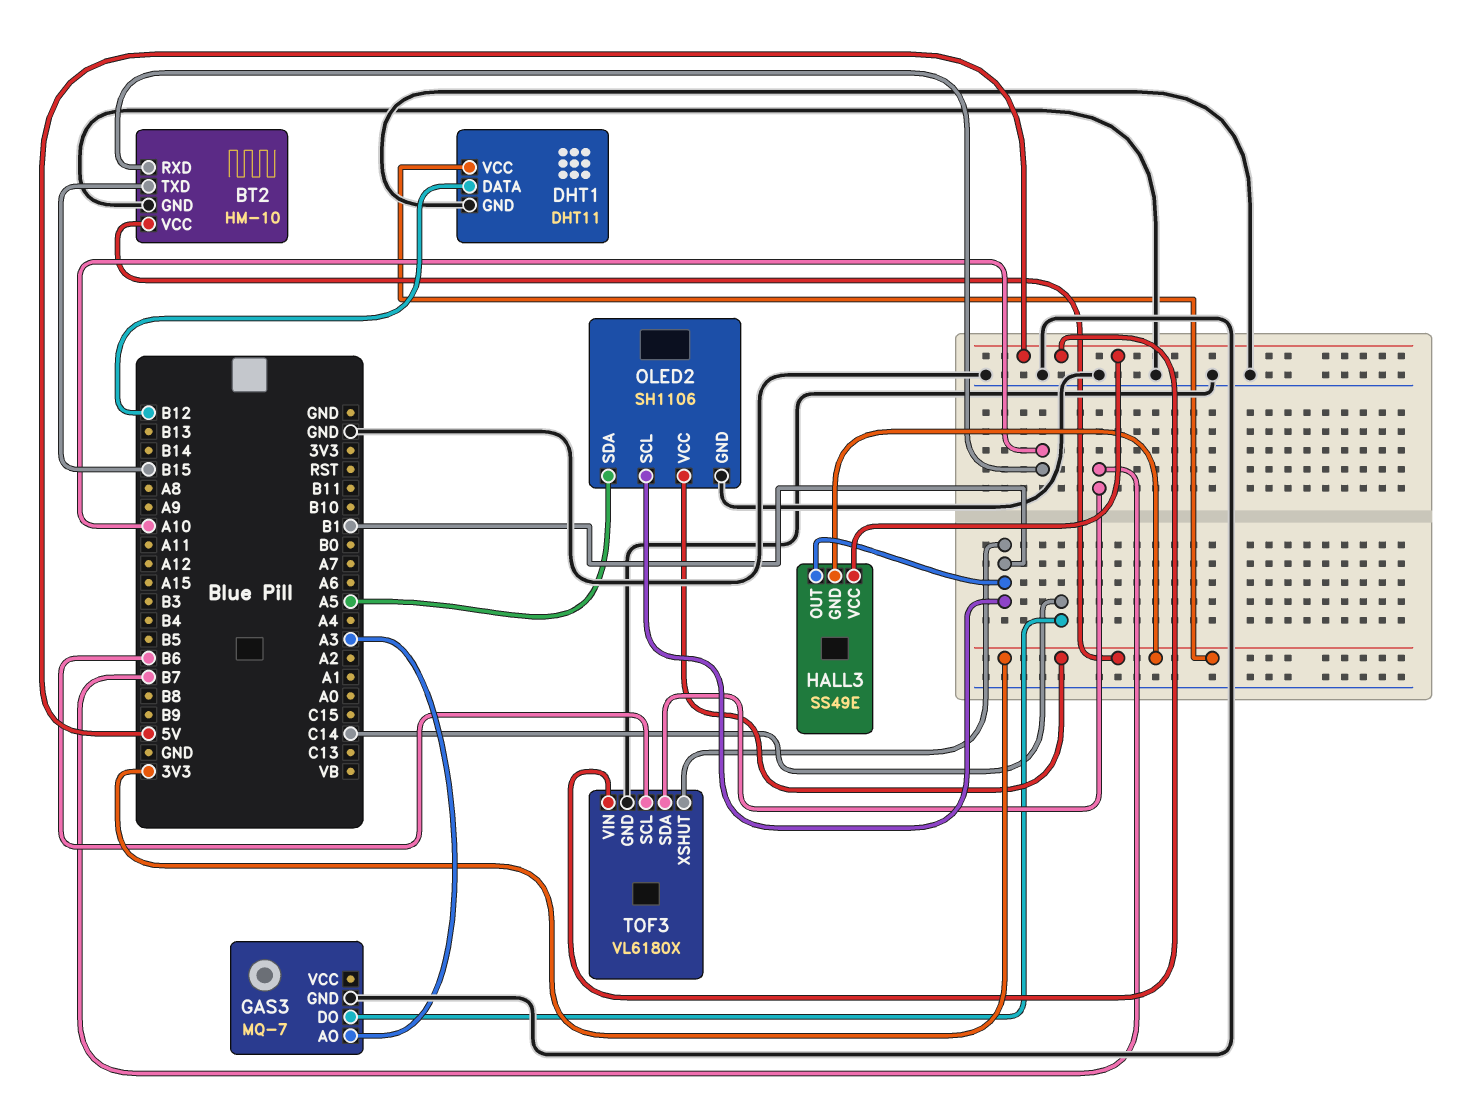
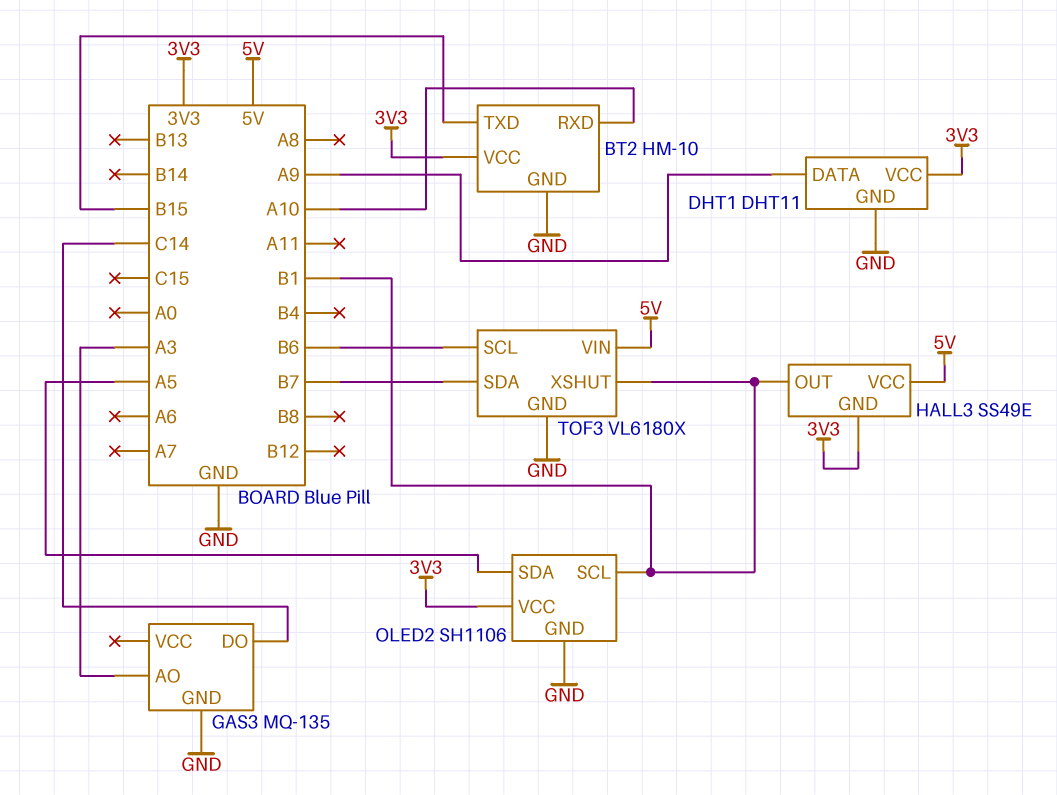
DHT1 pin DATA: B12 -> A9
GAS3: MQ-7 -> MQ-135

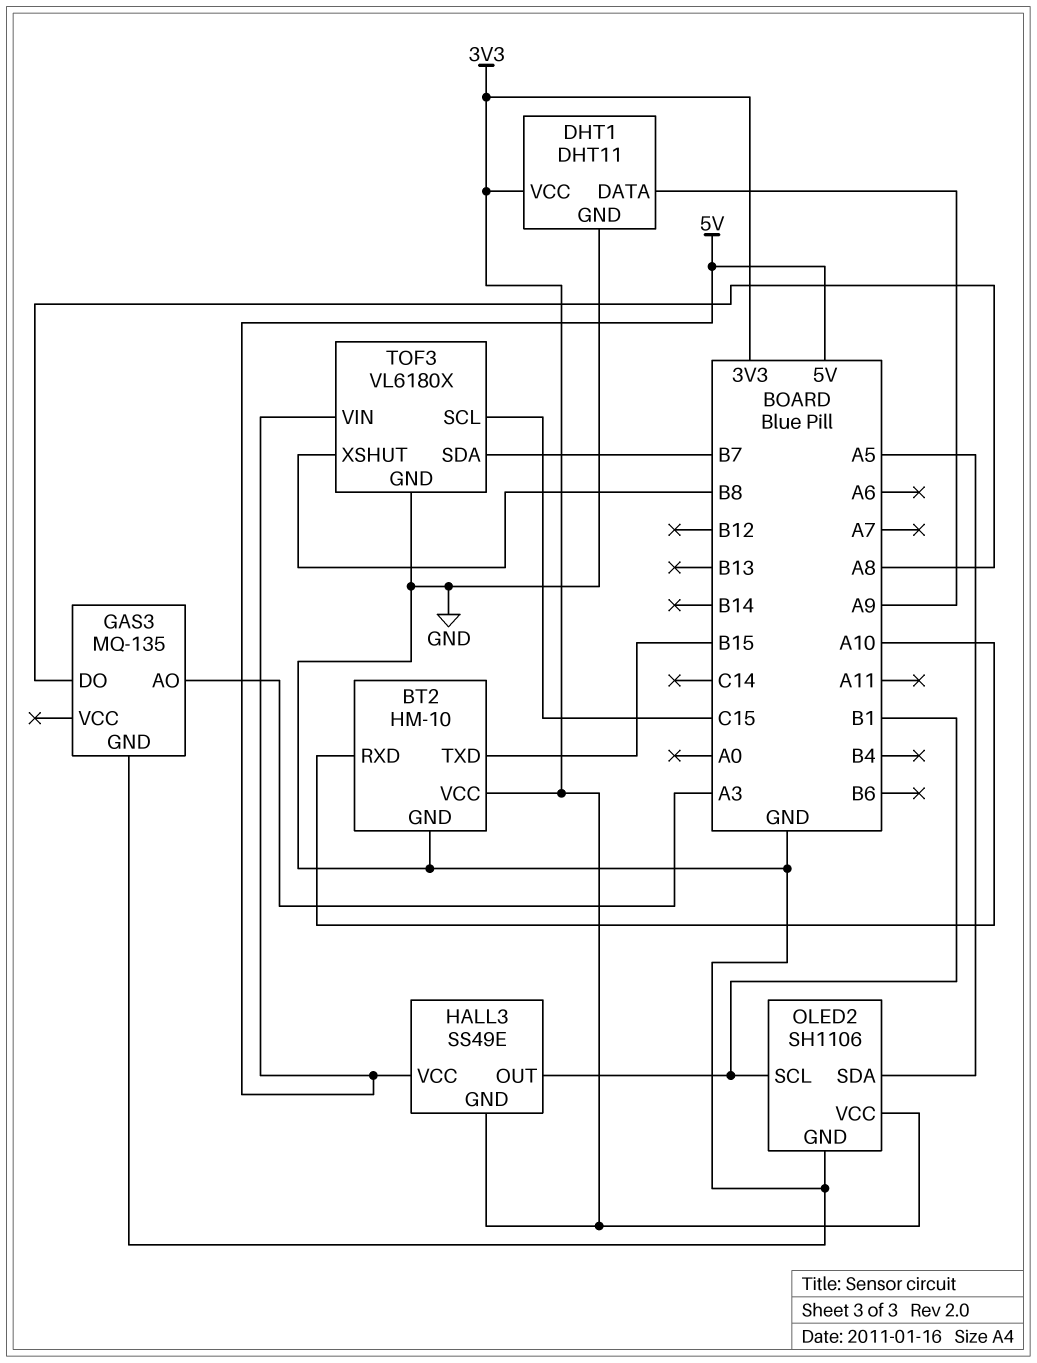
GAS3 pin DO: C14 -> A8
TOF3 pin SCL: B6 -> C15
TOF3 pin XSHUT: B1 -> B8

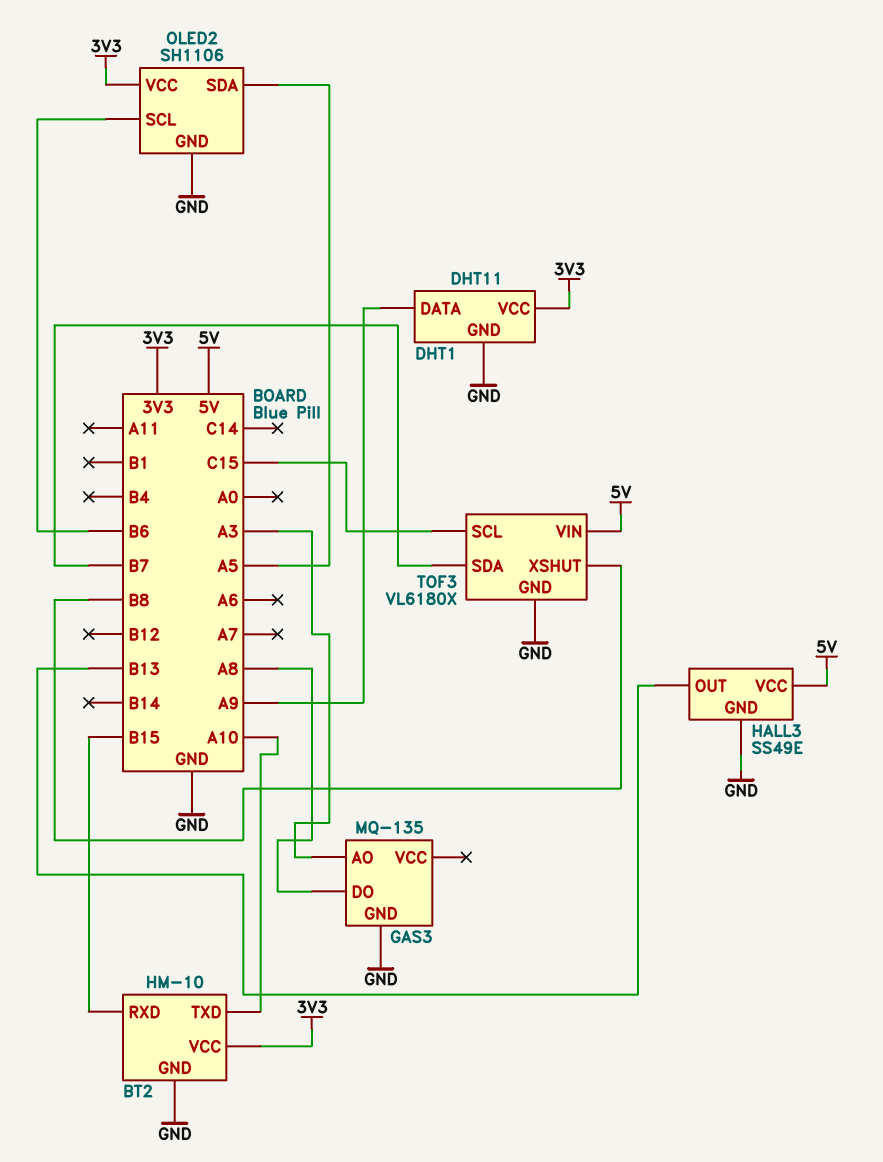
BT2 pin RXD: A10 -> B15
BT2 pin TXD: B15 -> A10
HALL3 pin GND: 3V3 -> GND
HALL3 pin OUT: B1 -> B13
OLED2 pin SCL: B1 -> B6

